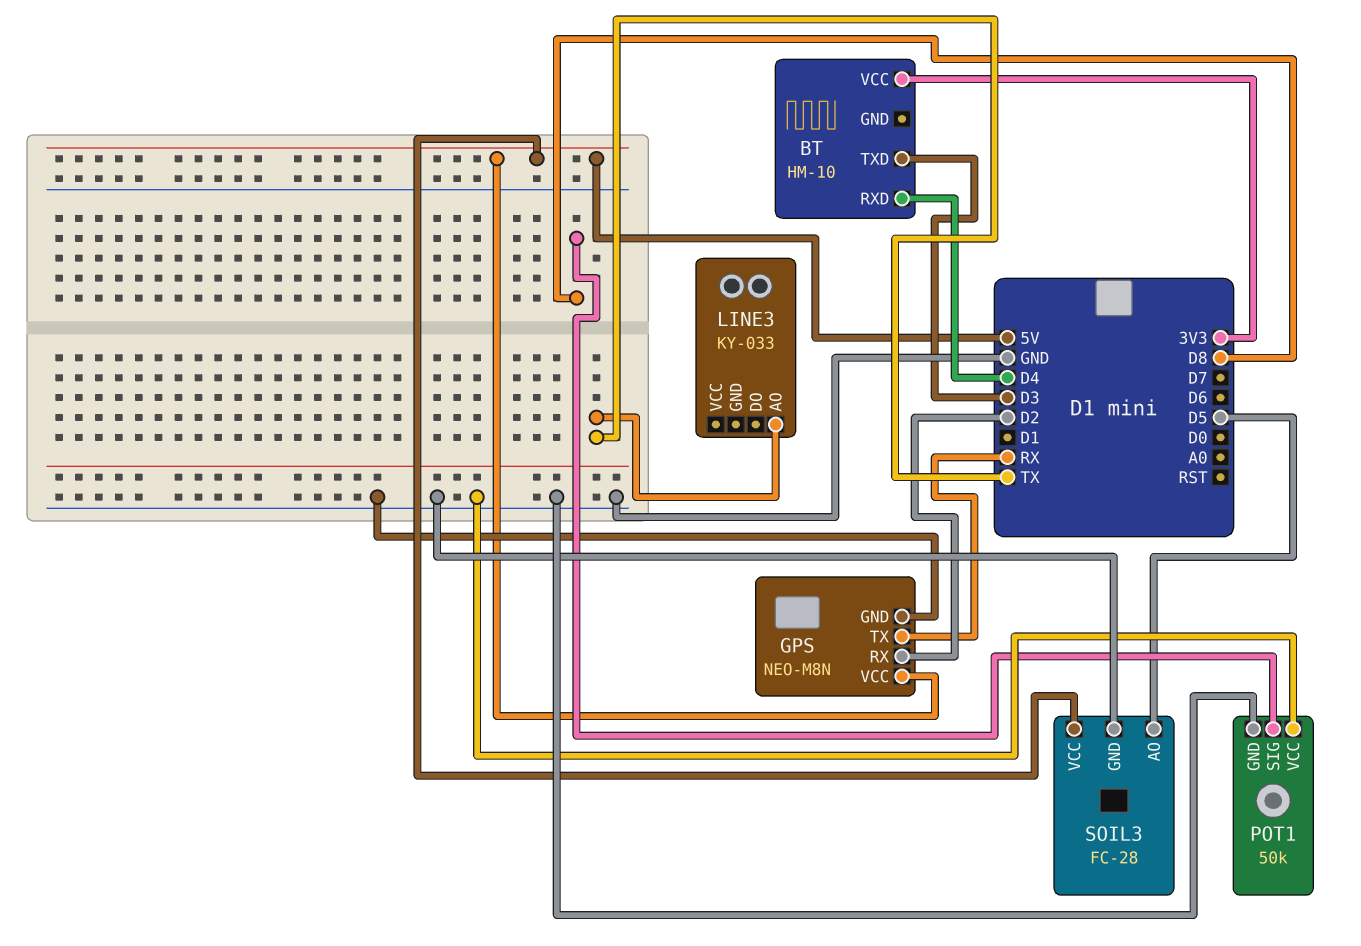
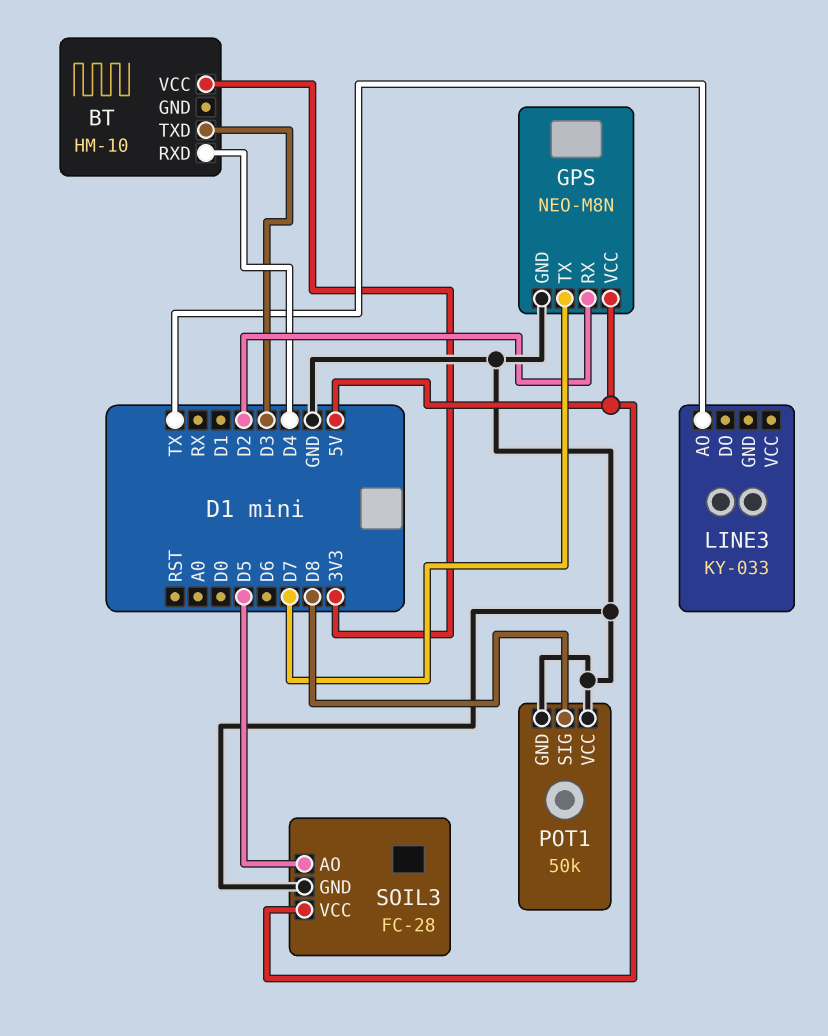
GPS pin TX: RX -> D7

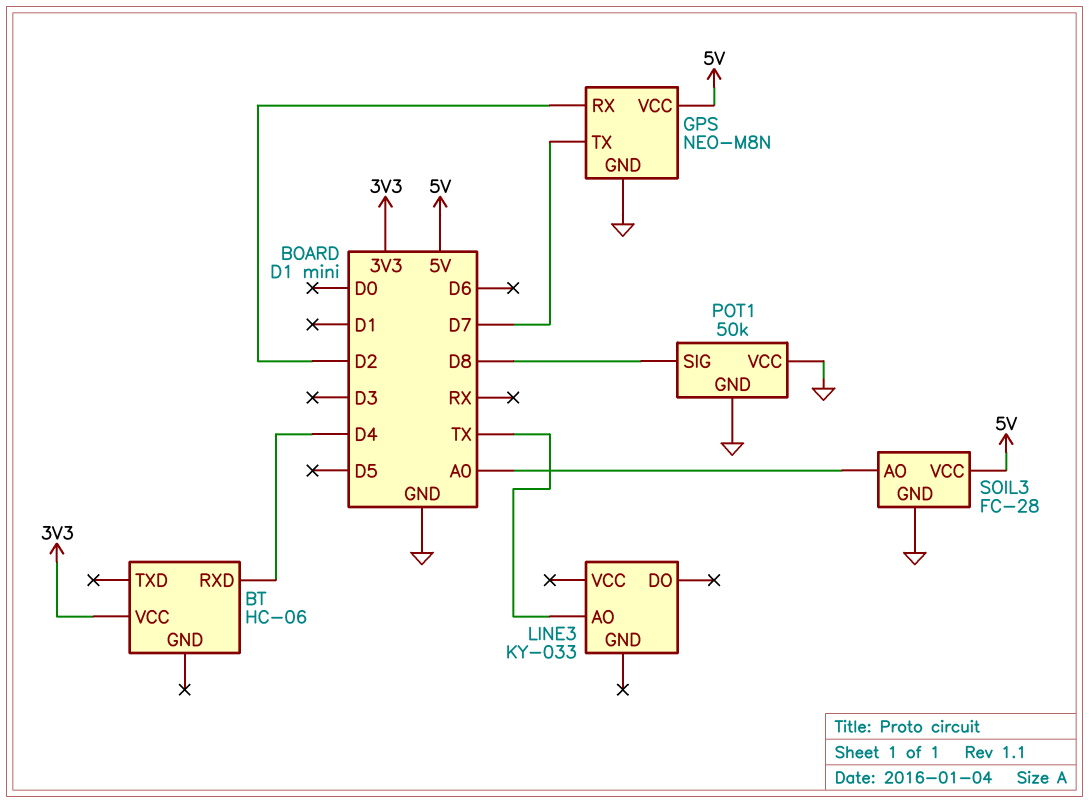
BT: HM-10 -> HC-06
BT pin TXD: D3 -> none
SOIL3 pin AO: D5 -> A0

